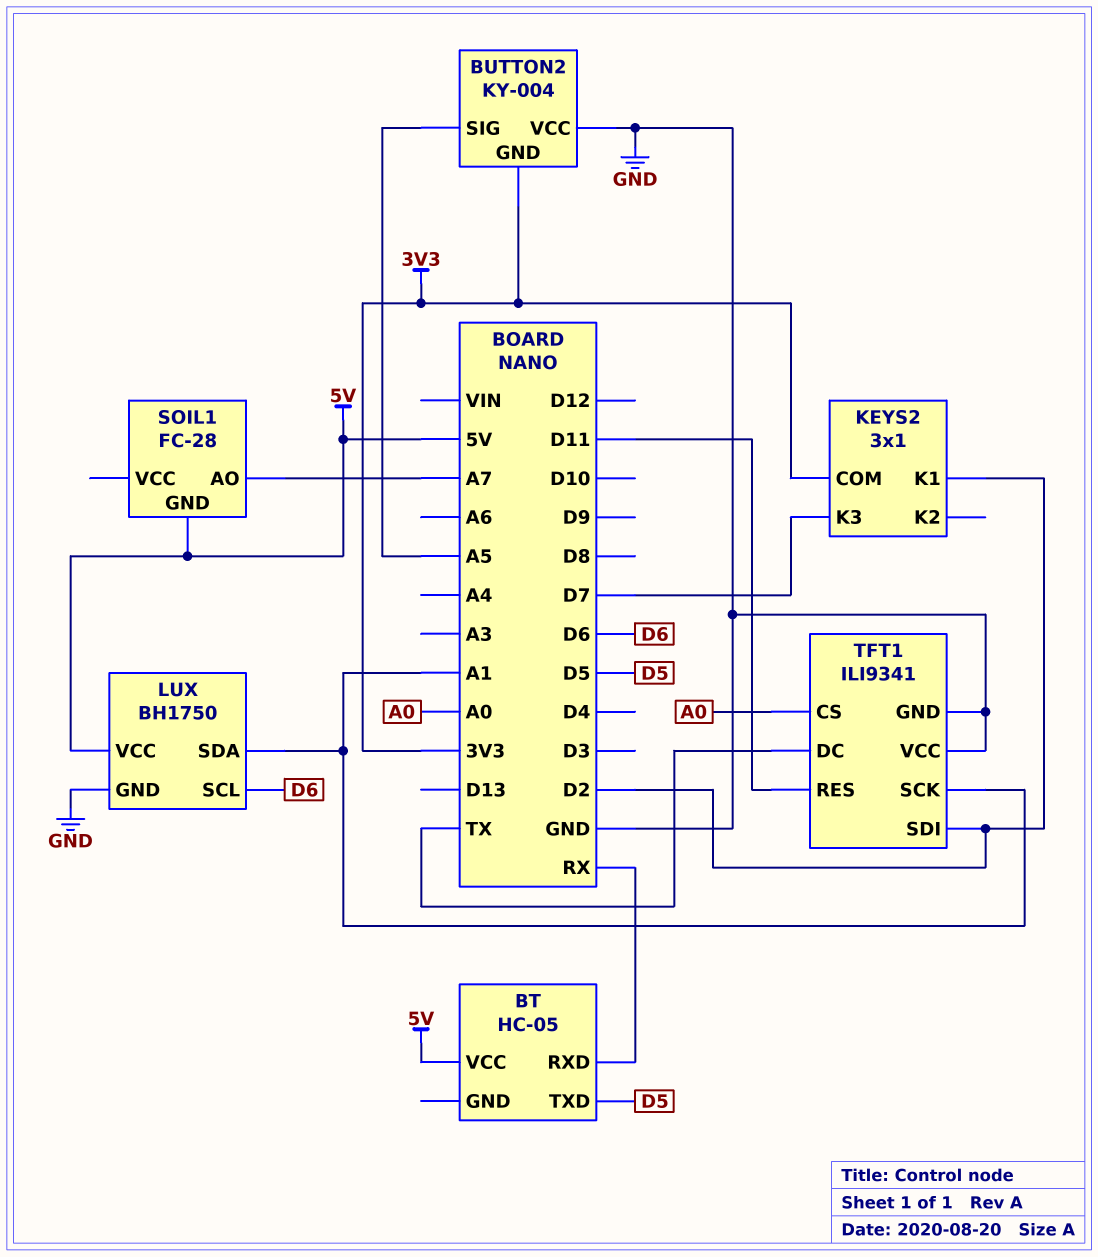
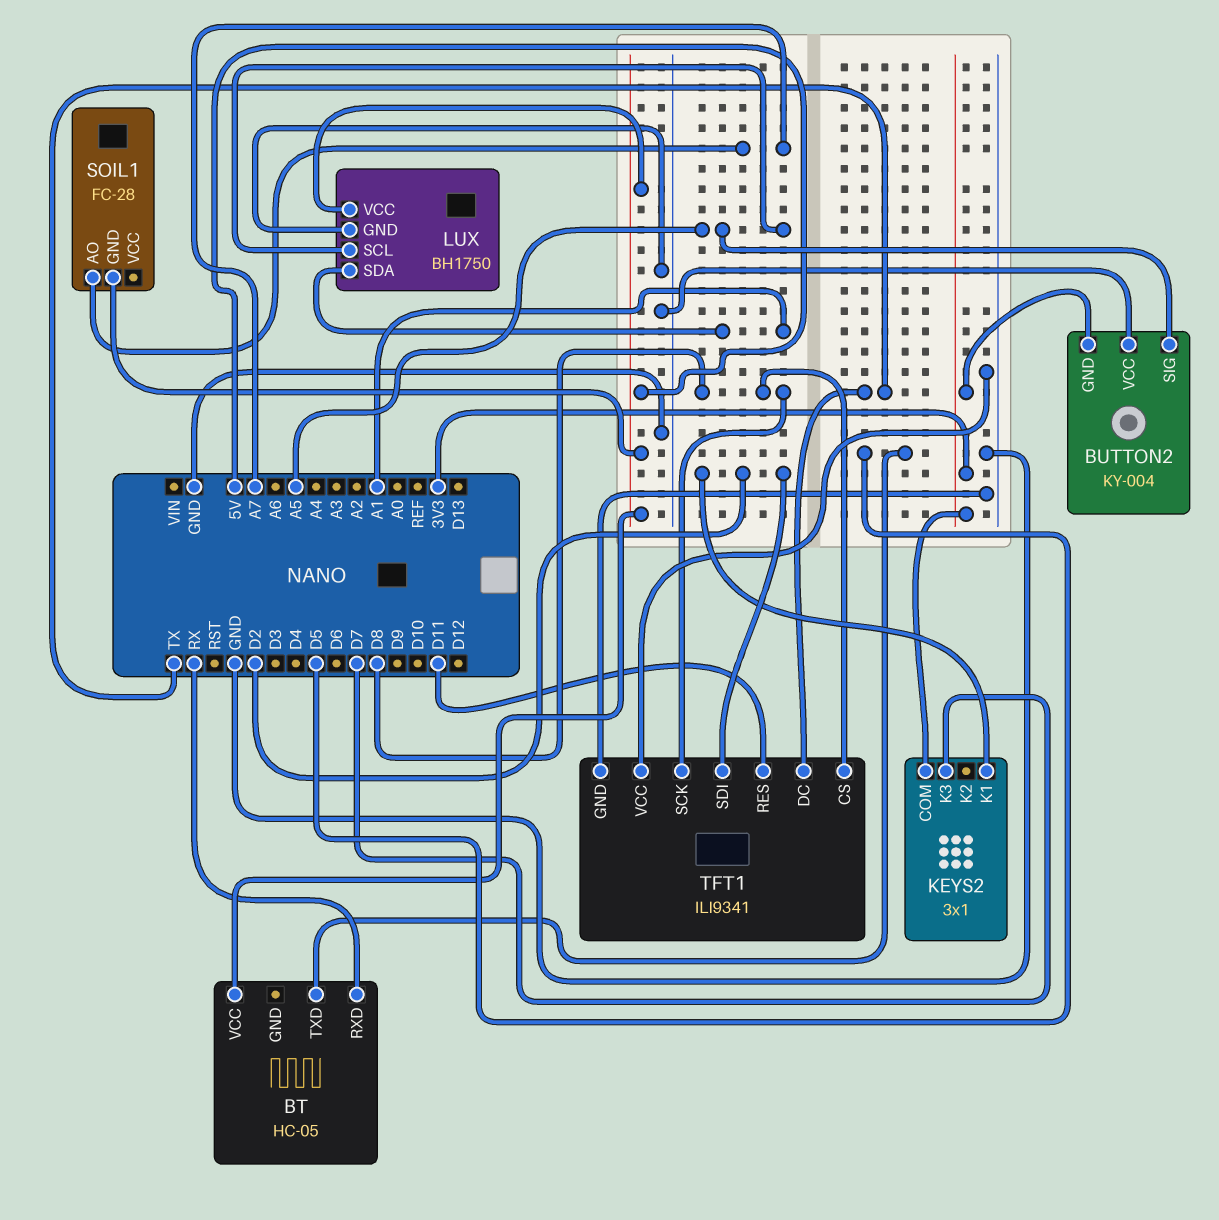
LUX pin SCL: D6 -> A5
TFT1 pin CS: A0 -> D8
TFT1 pin SCK: A1 -> D8

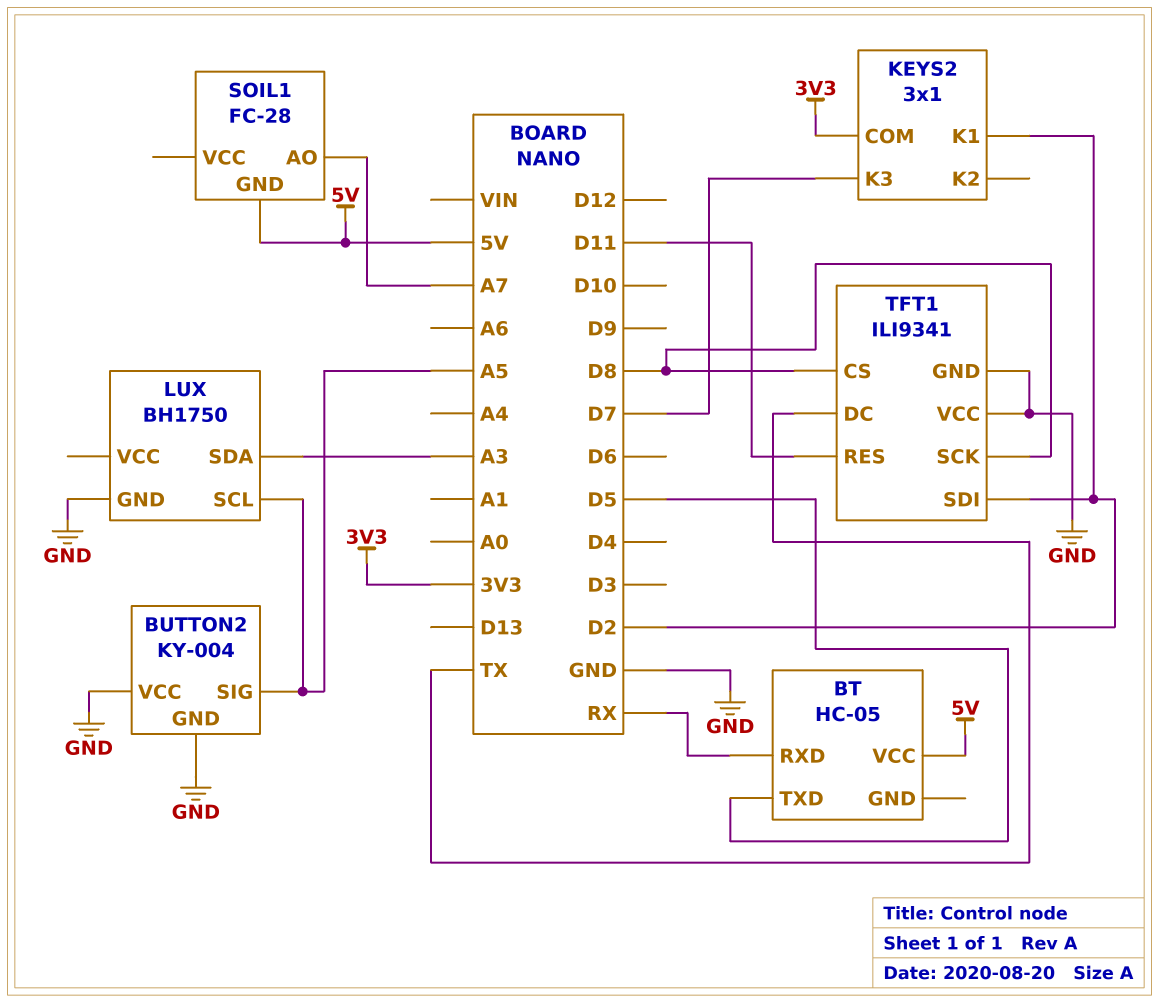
BUTTON2 pin GND: 3V3 -> GND
LUX pin SDA: A1 -> A3
LUX pin VCC: 5V -> none

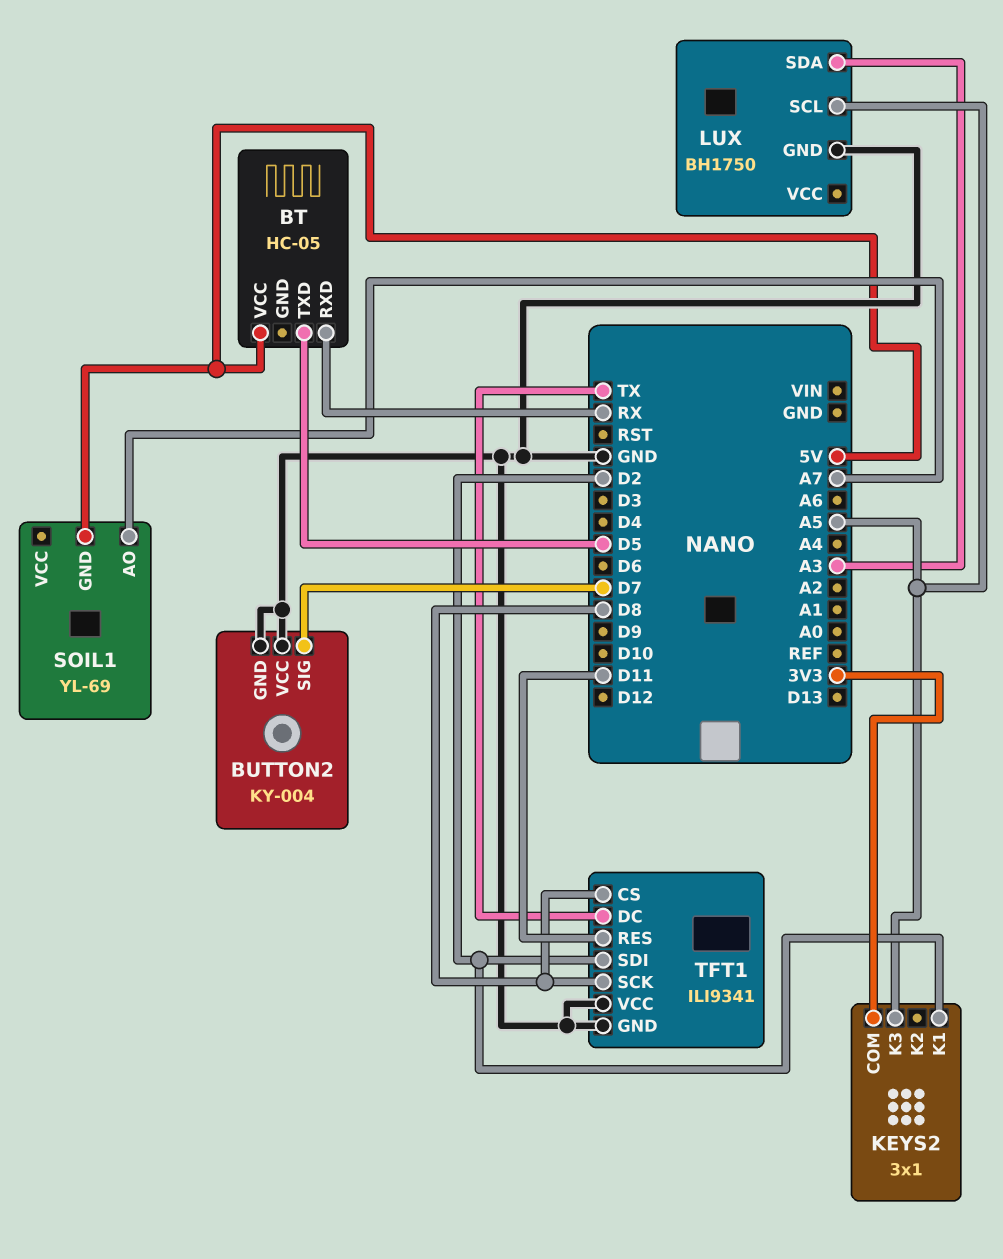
BUTTON2 pin SIG: A5 -> D7
KEYS2 pin K3: D7 -> A5
SOIL1: FC-28 -> YL-69

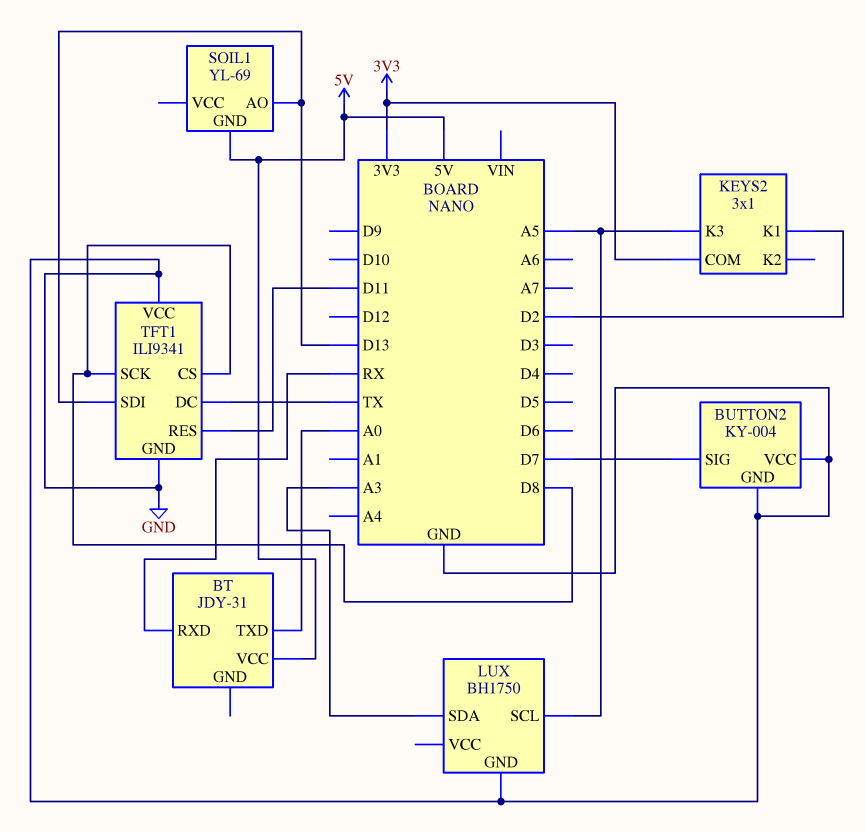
BT: HC-05 -> JDY-31
BT pin TXD: D5 -> A0
SOIL1 pin AO: A7 -> D13
TFT1 pin SDI: D2 -> D13

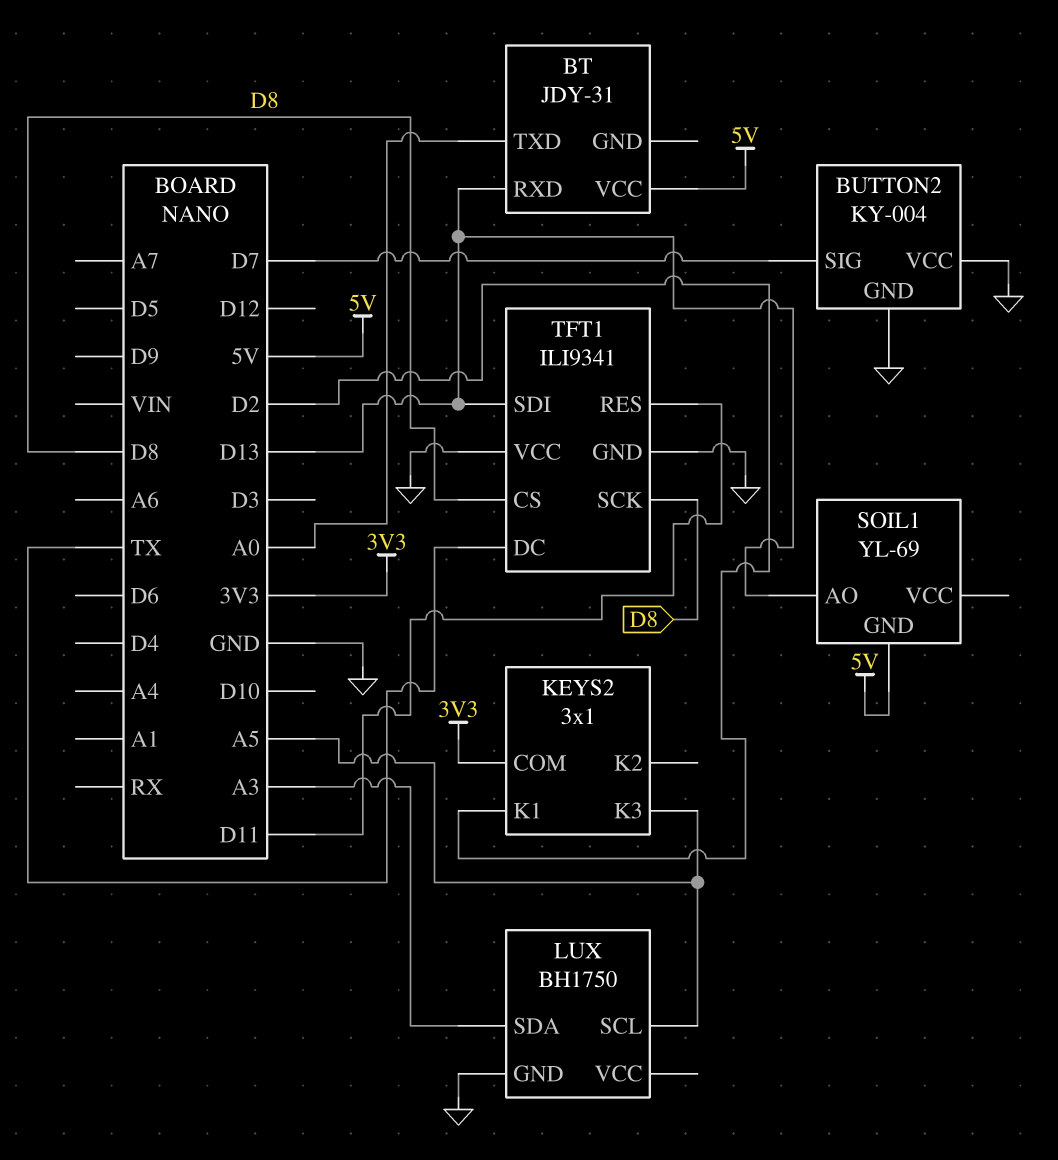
BT pin RXD: RX -> D13

